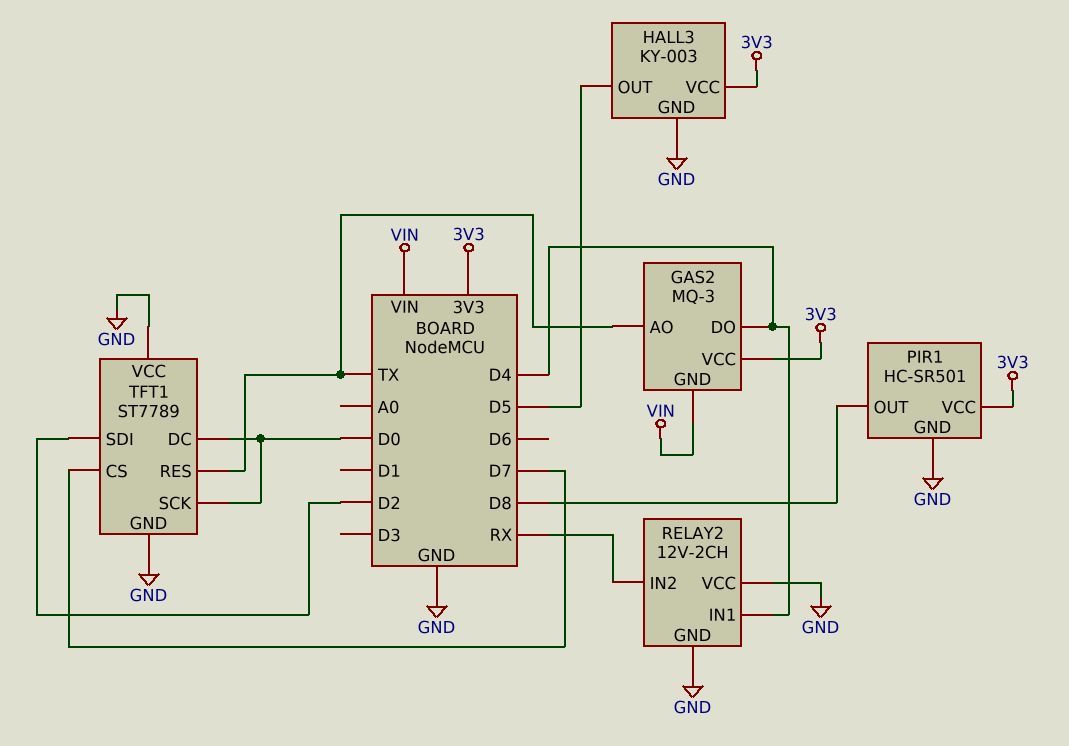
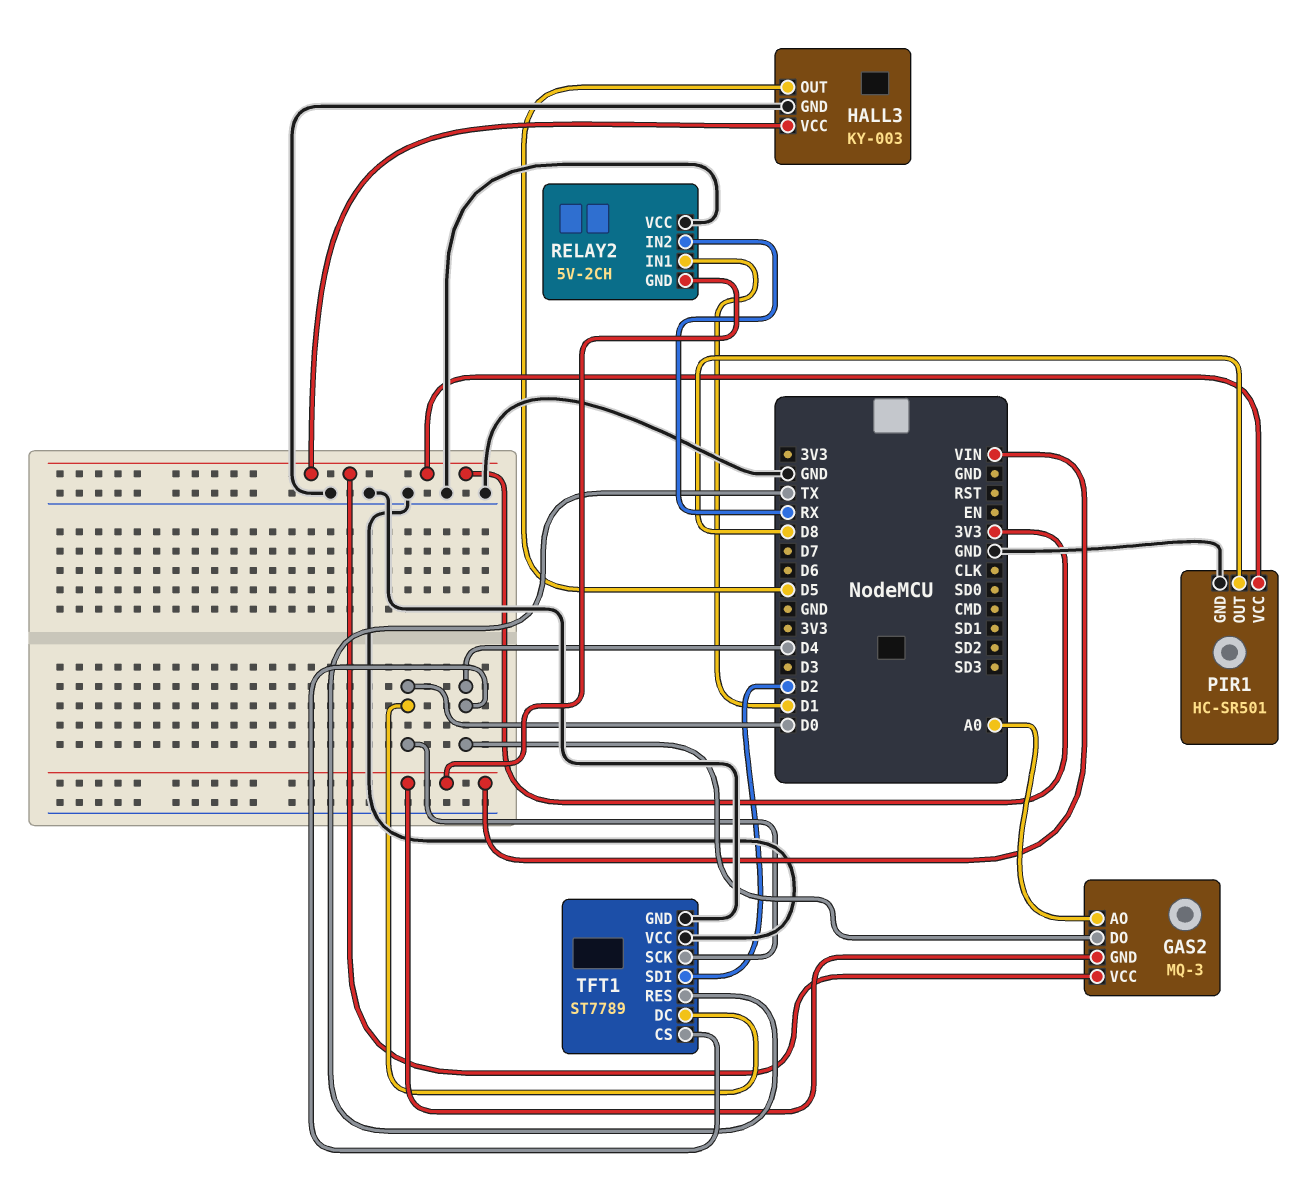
GAS2 pin AO: TX -> A0
RELAY2: 12V-2CH -> 5V-2CH
RELAY2 pin GND: GND -> VIN
RELAY2 pin IN1: D4 -> D1
TFT1 pin CS: D7 -> D4

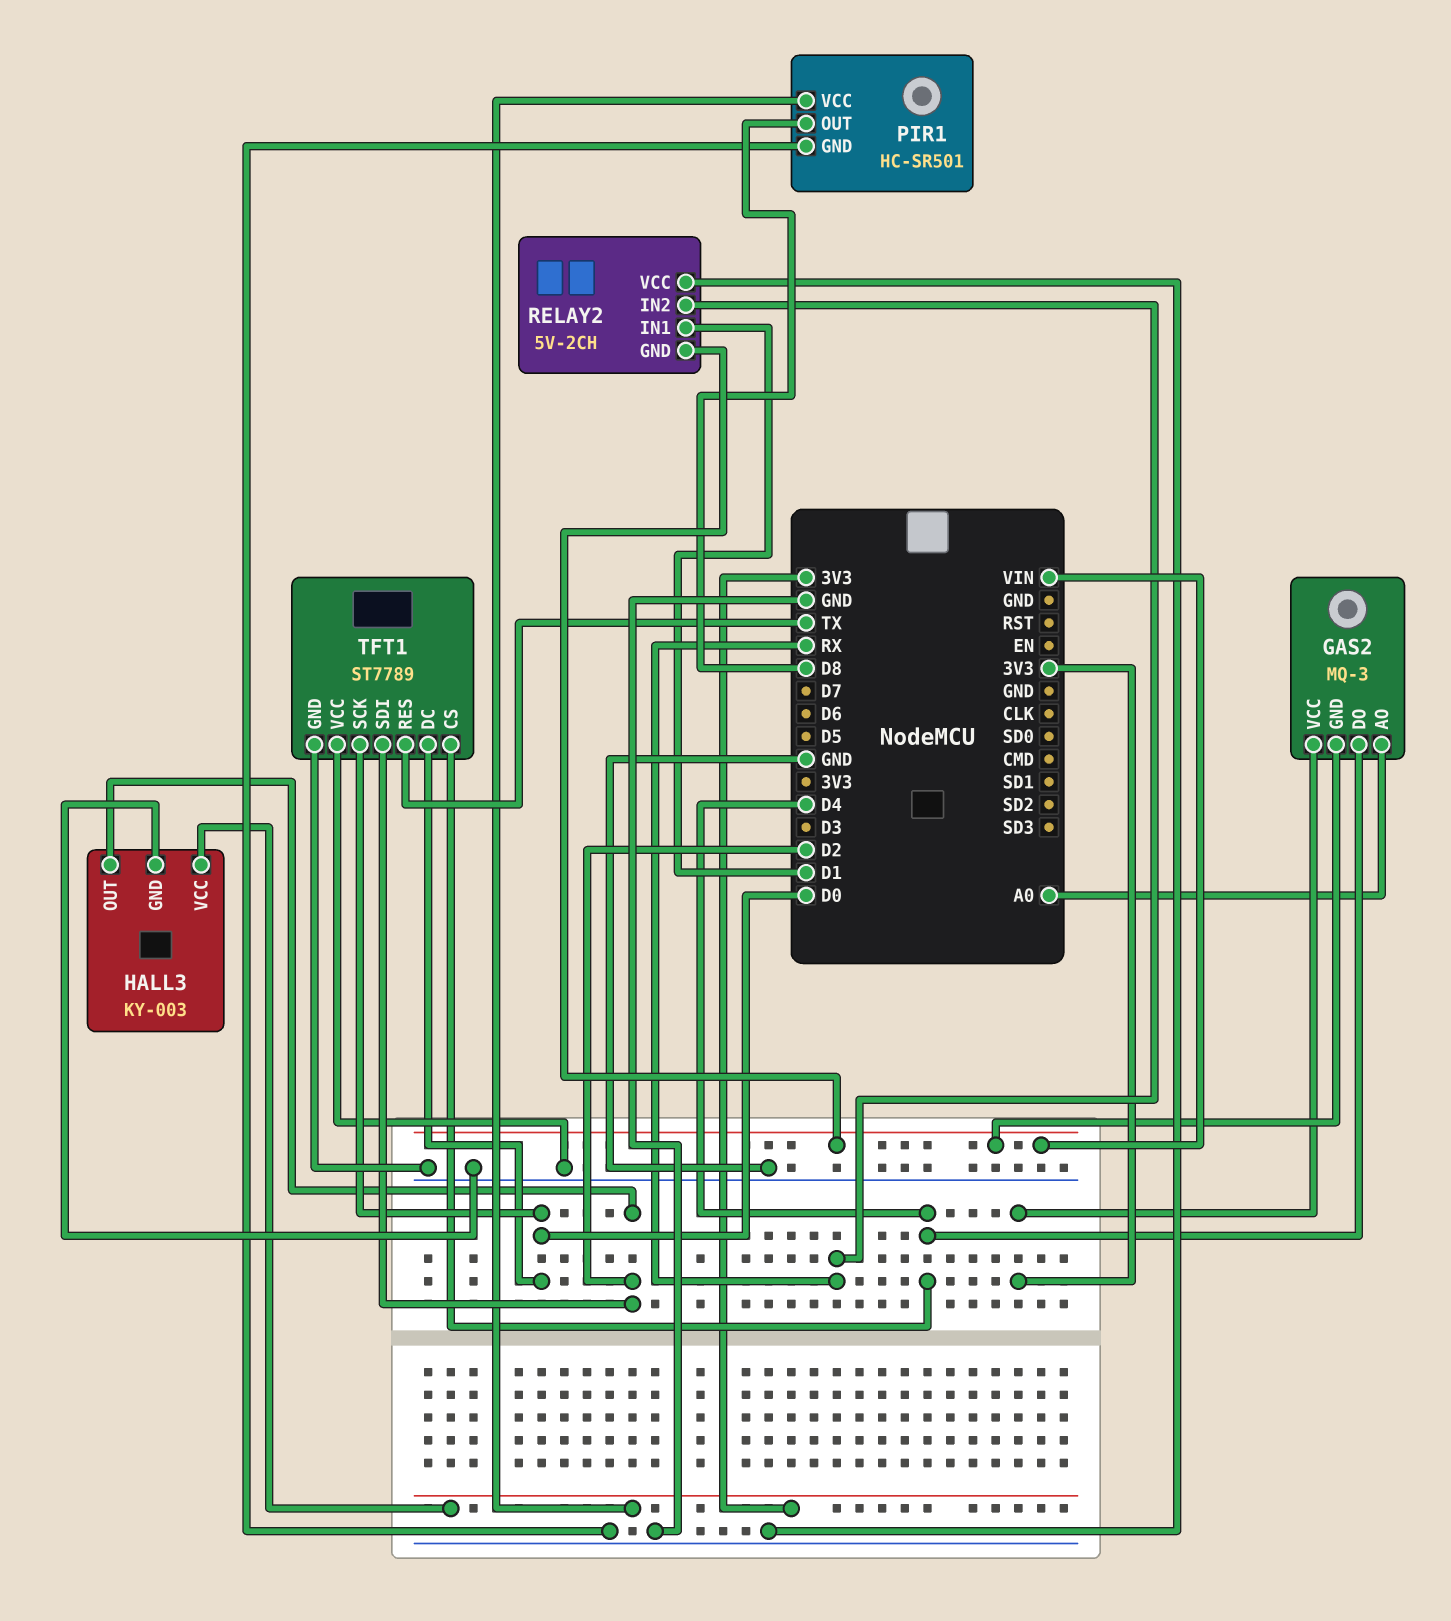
HALL3 pin OUT: D5 -> D2

